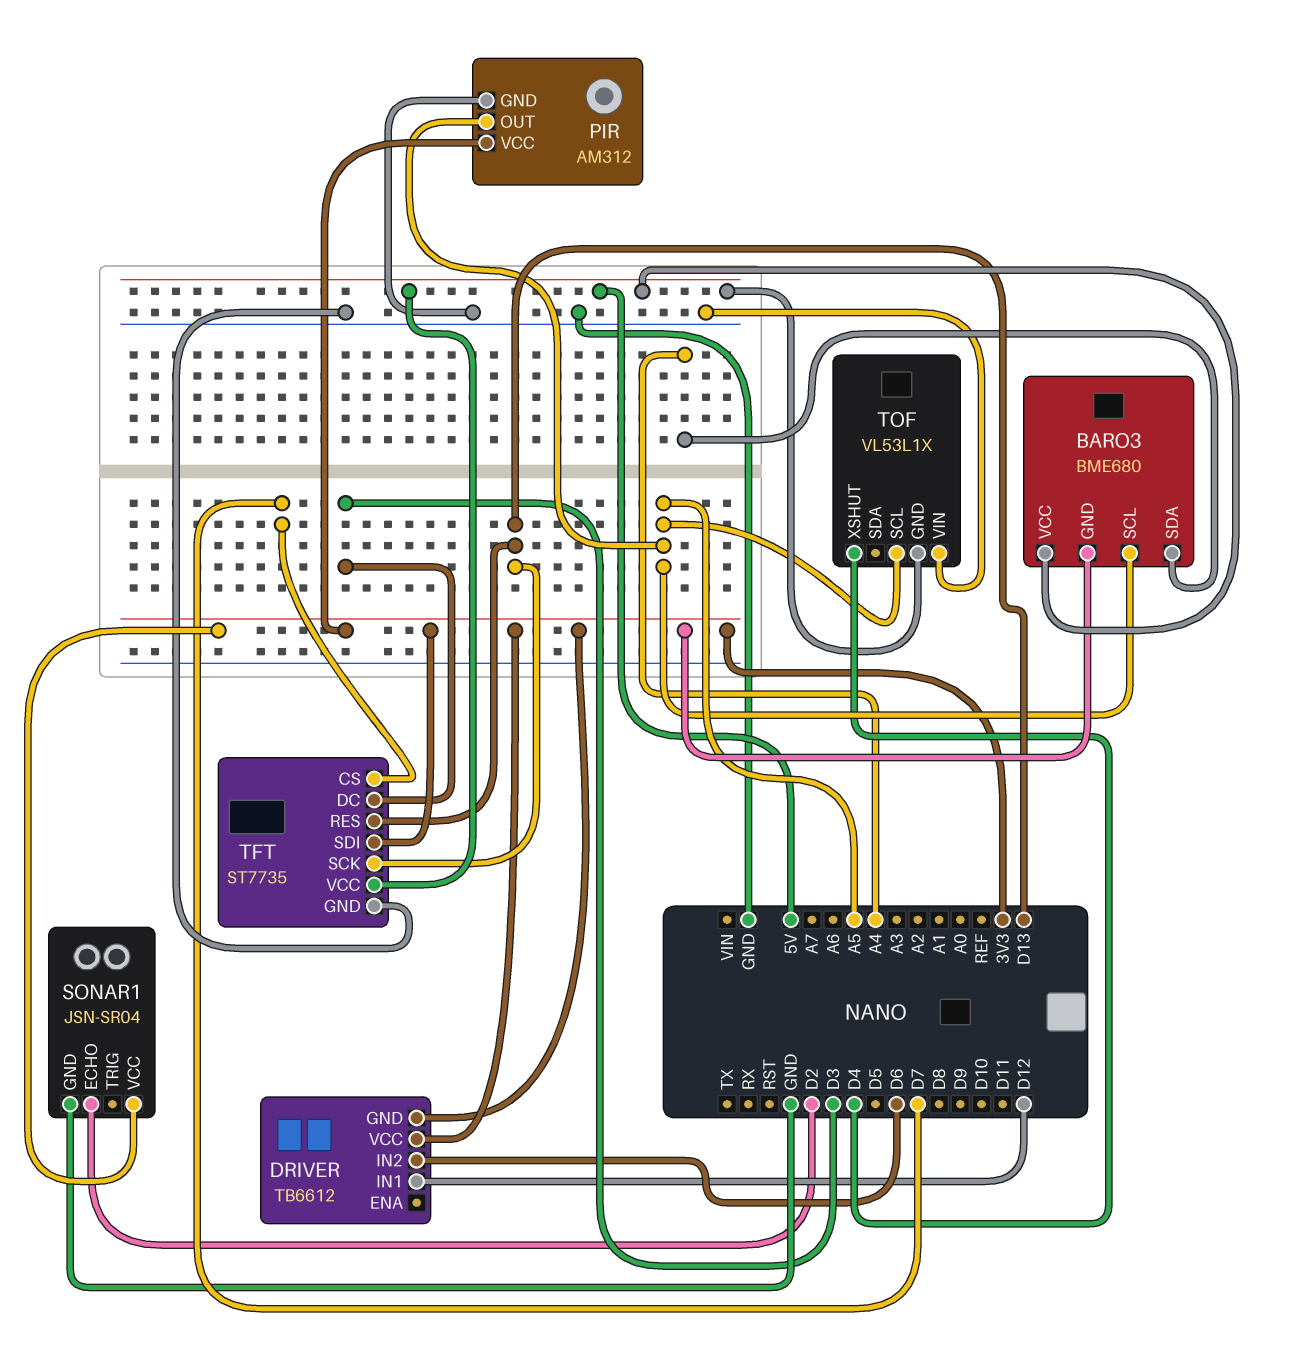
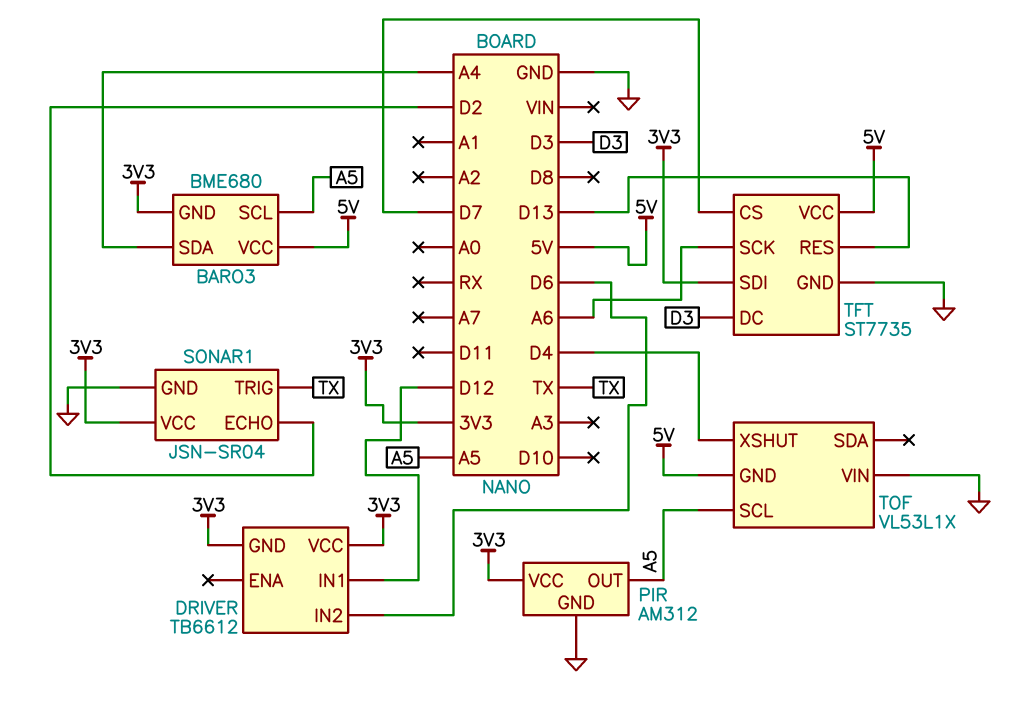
SONAR1 pin TRIG: none -> TX
TFT pin SCK: D13 -> A6

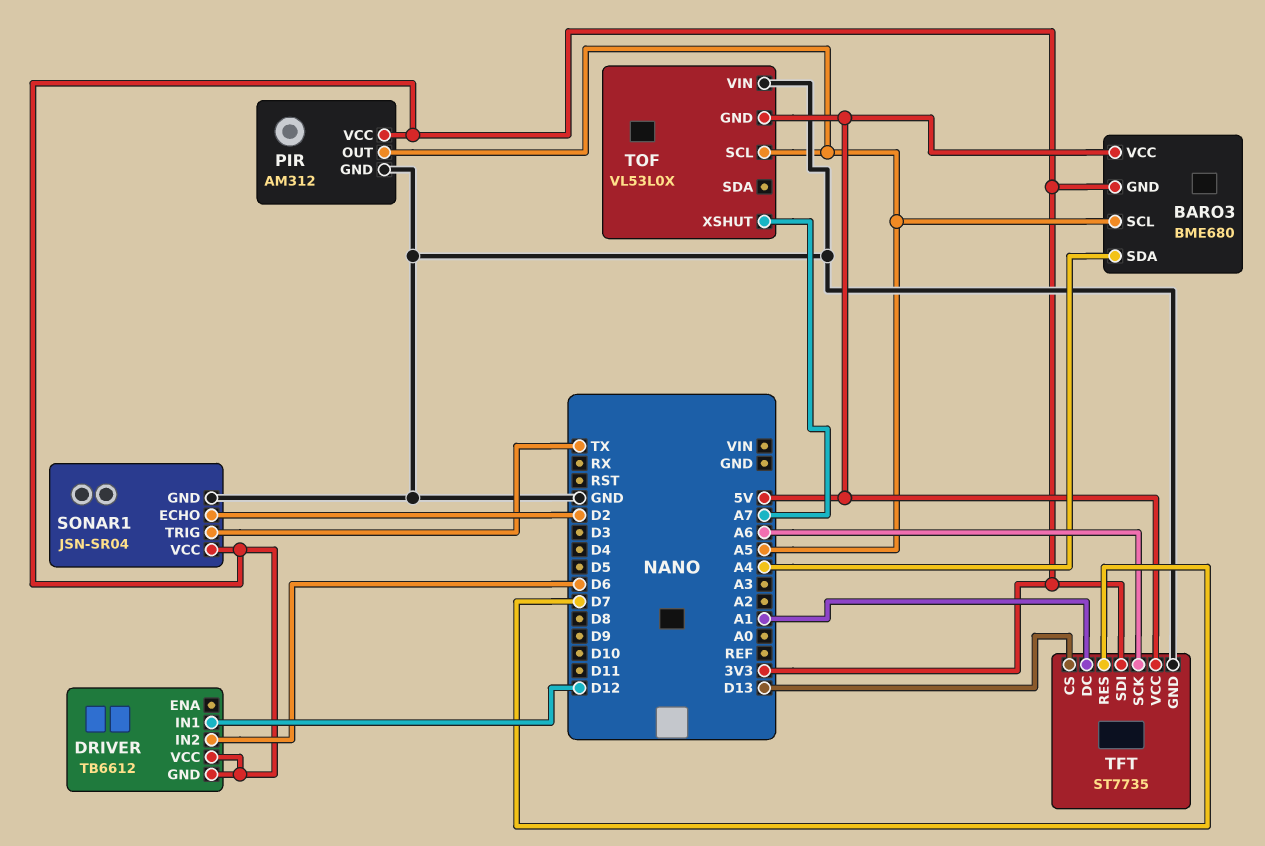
TFT pin CS: D7 -> D13
TFT pin DC: D3 -> A1
TFT pin RES: D13 -> D7
TOF: VL53L1X -> VL53L0X
TOF pin XSHUT: D4 -> A7

